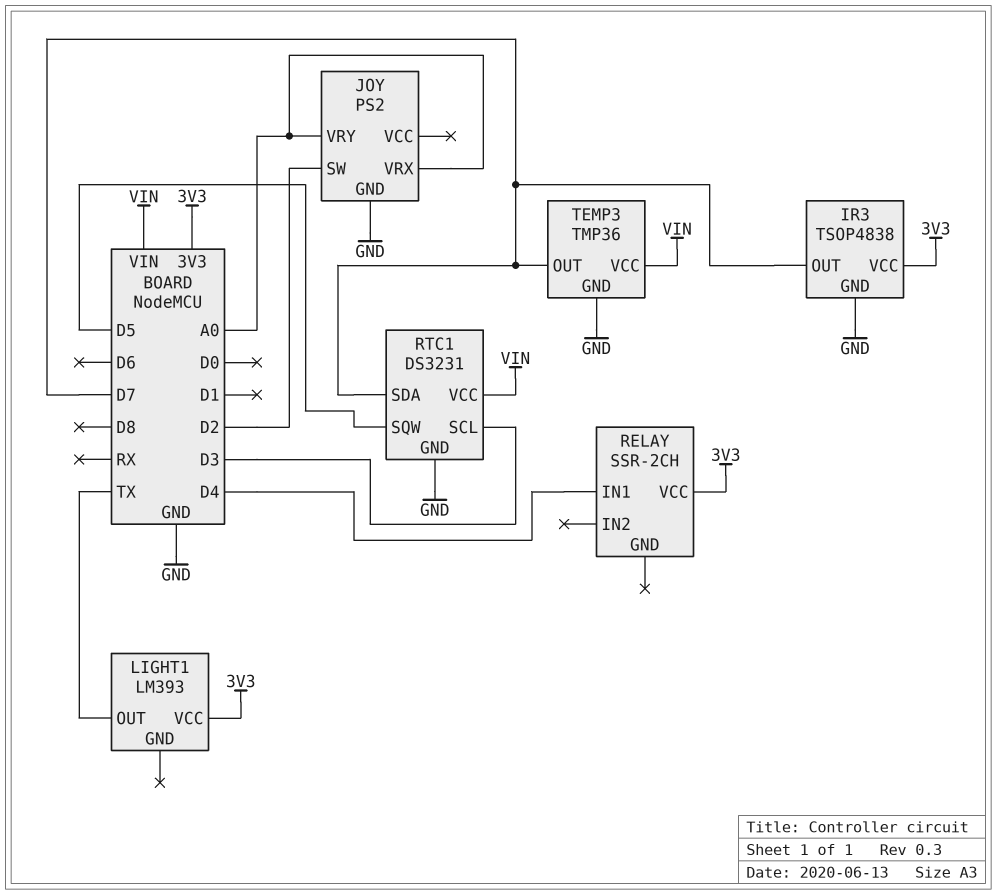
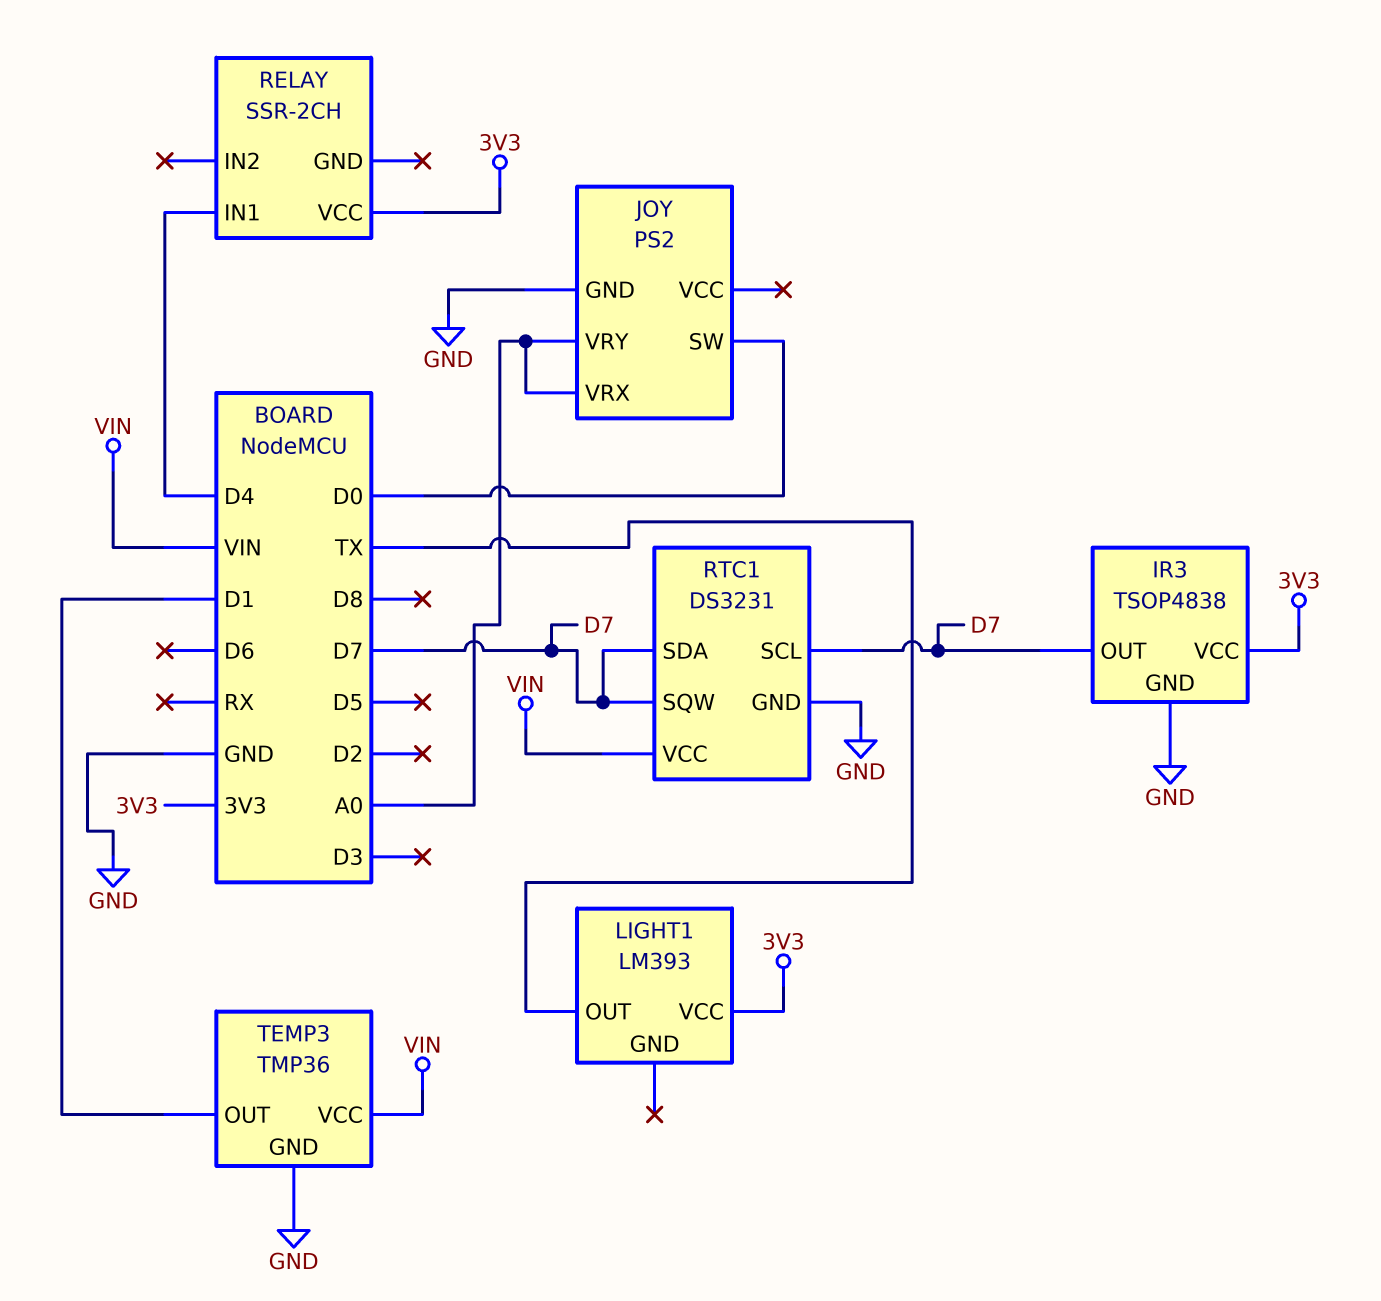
JOY pin SW: D2 -> D0
RTC1 pin SCL: D3 -> D7
RTC1 pin SQW: D5 -> D7
TEMP3 pin OUT: D7 -> D1

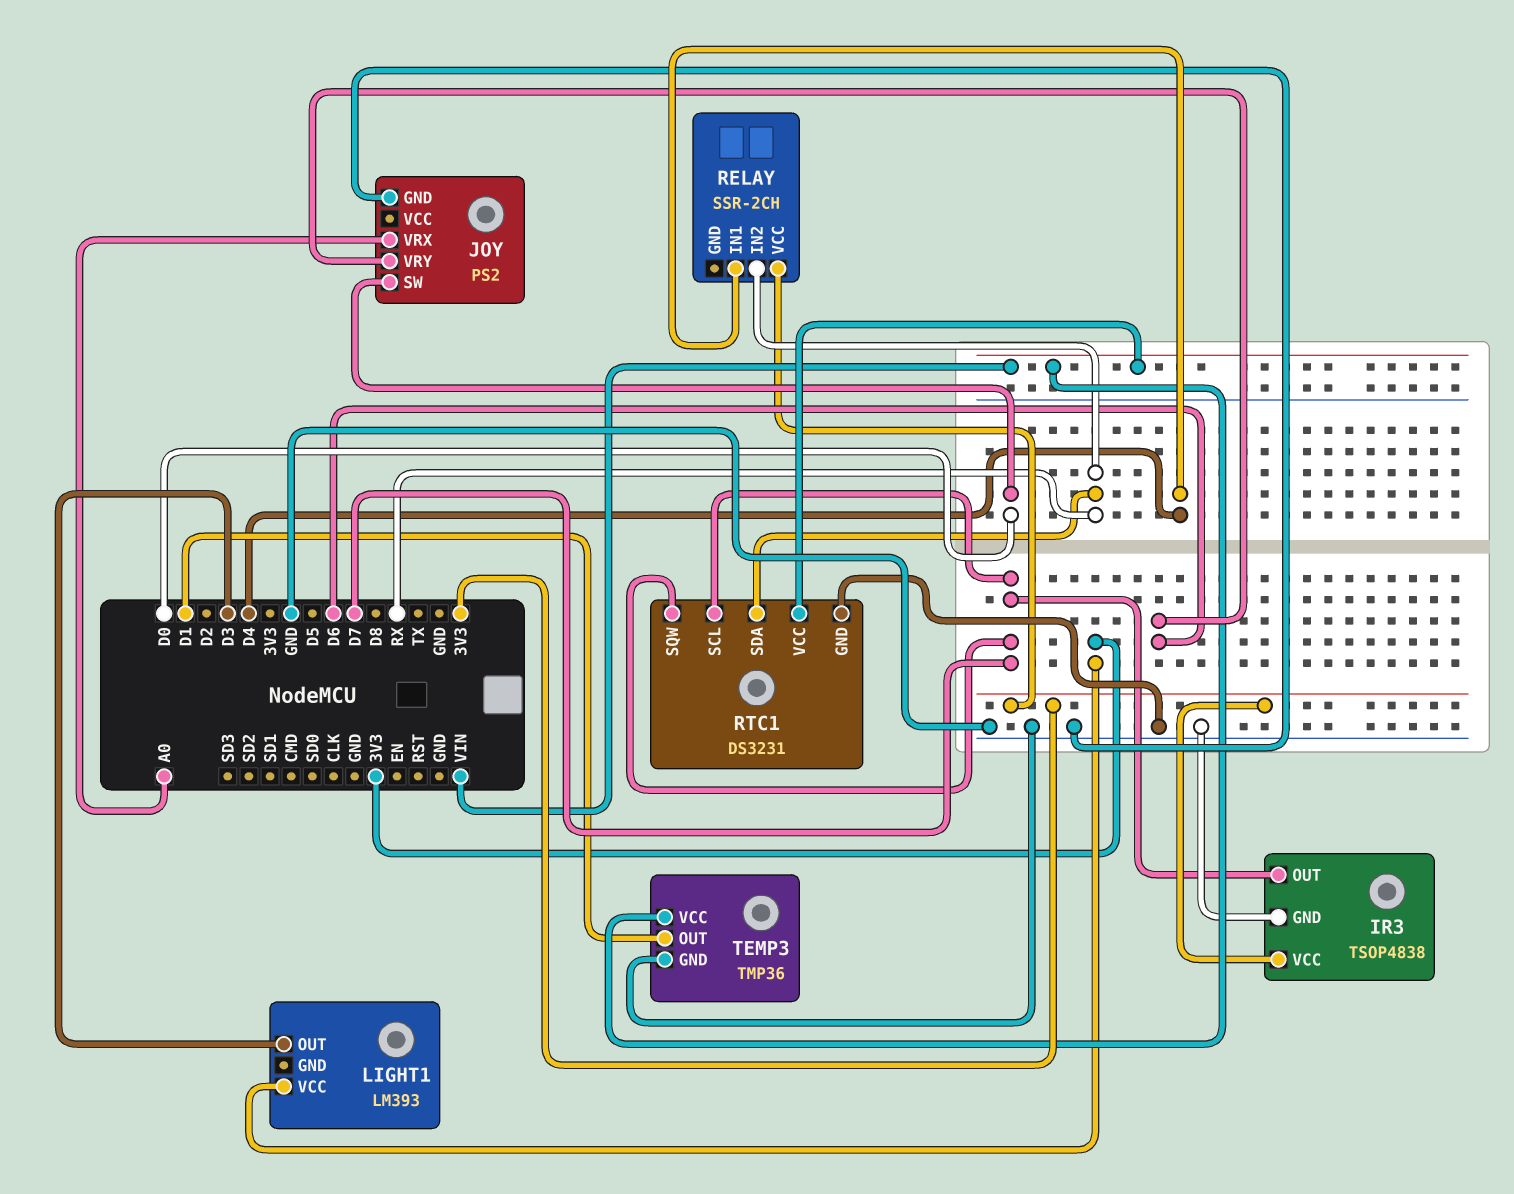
JOY pin VRY: A0 -> D6
LIGHT1 pin OUT: TX -> D3
RELAY pin IN2: none -> RX
RTC1 pin SDA: D7 -> RX

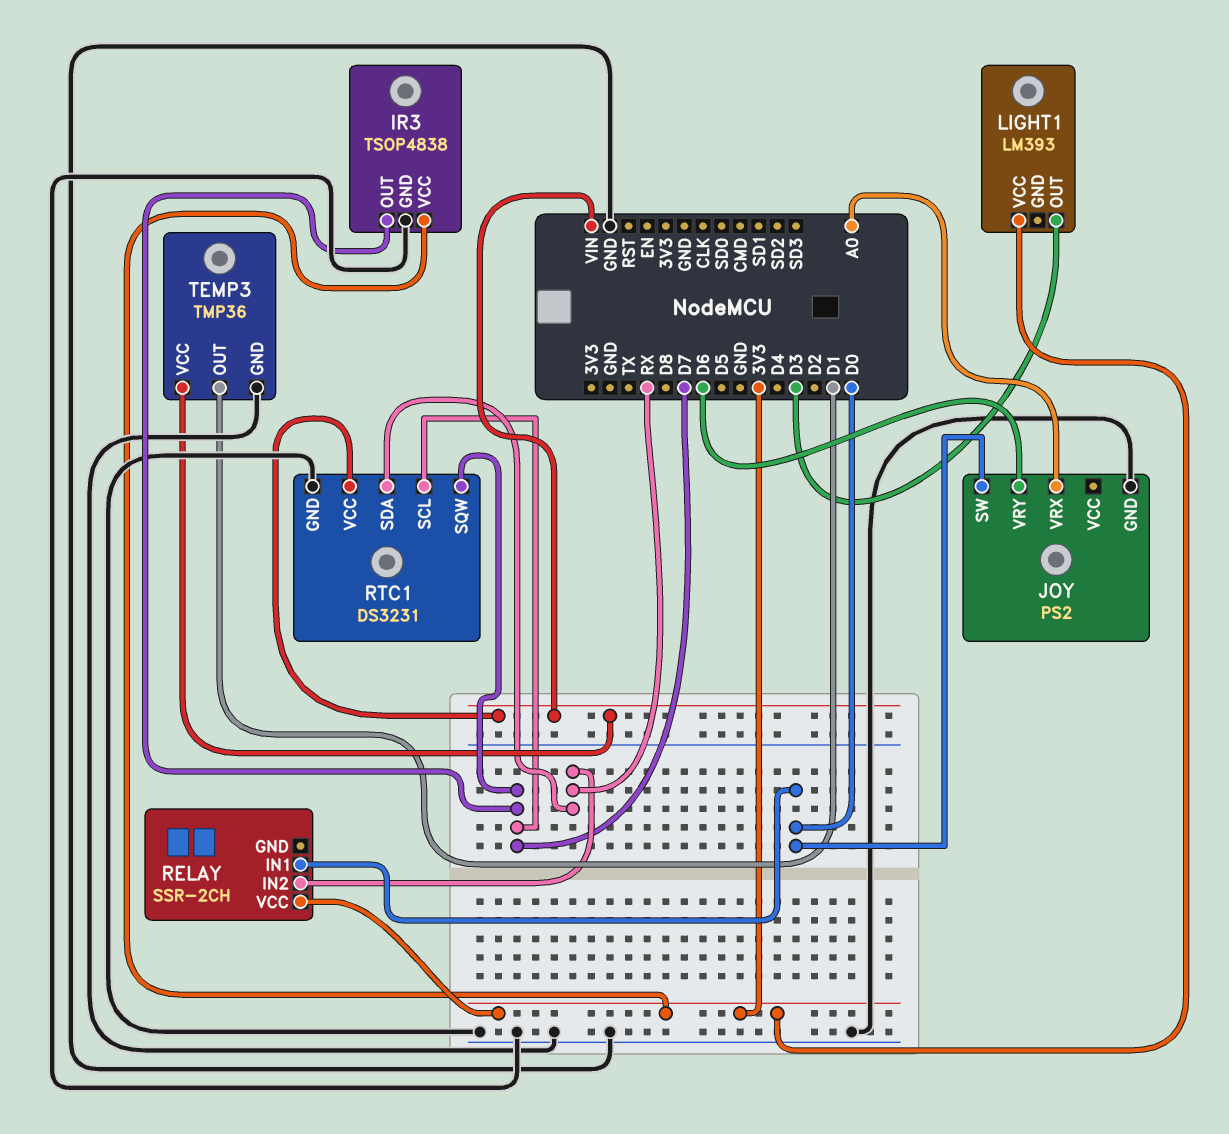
RELAY pin IN1: D4 -> D0

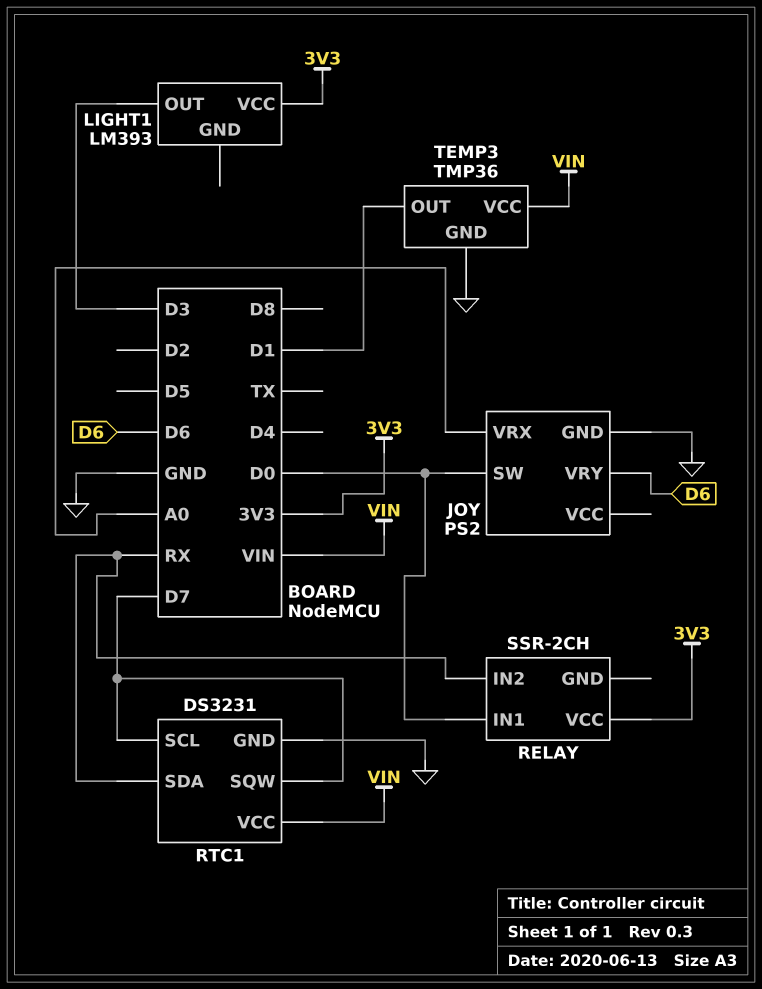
IR3: TSOP4838 -> none
IR3 pin GND: GND -> none
IR3 pin OUT: D7 -> none
IR3 pin VCC: 3V3 -> none

